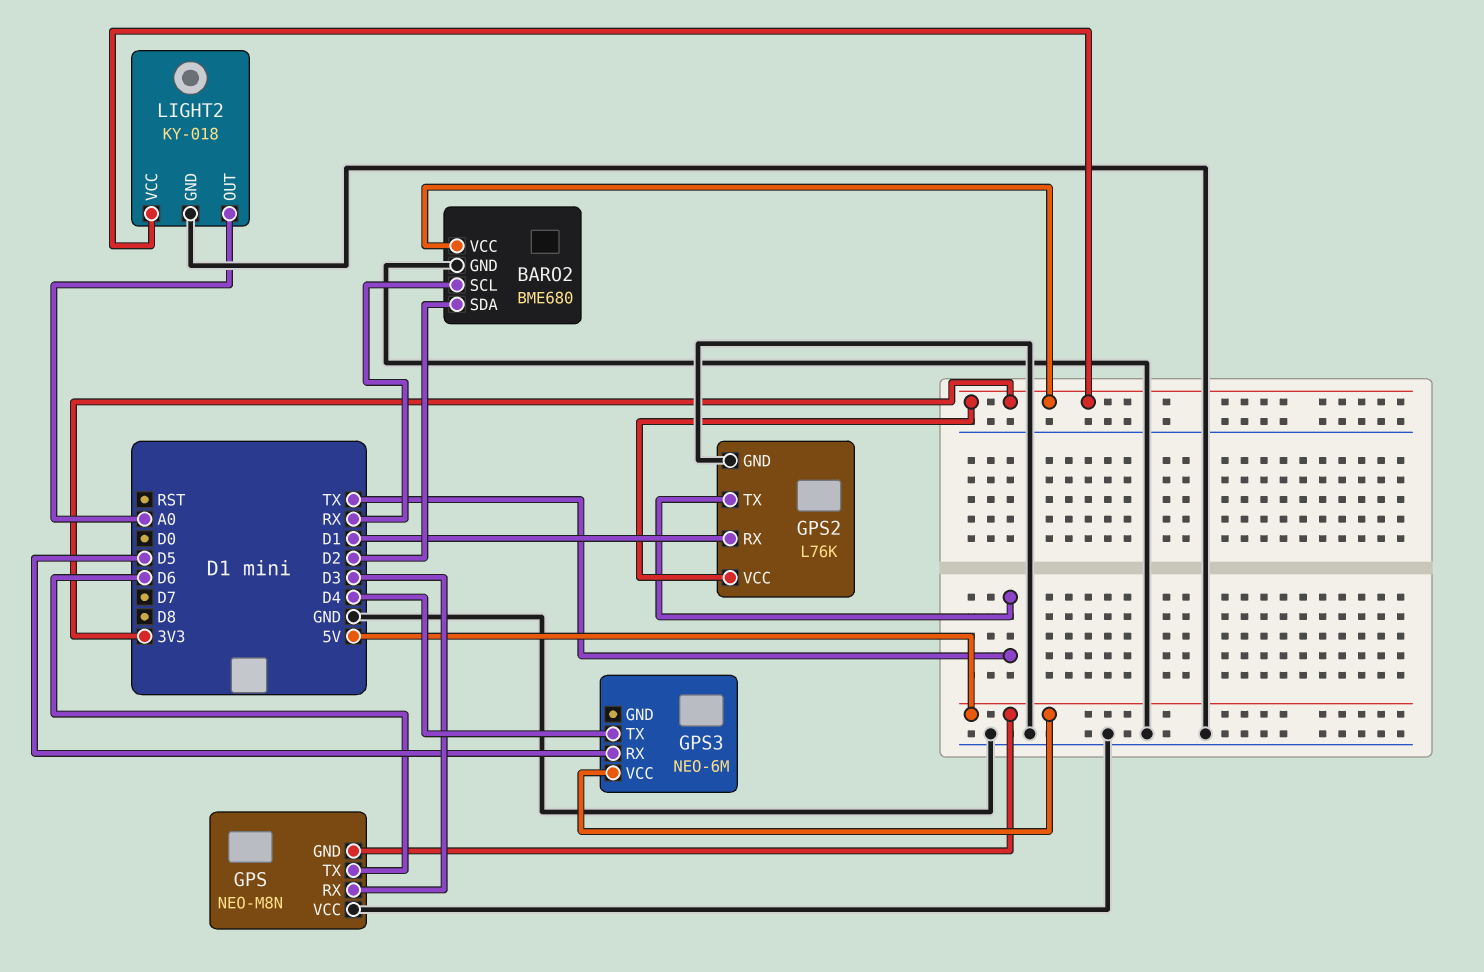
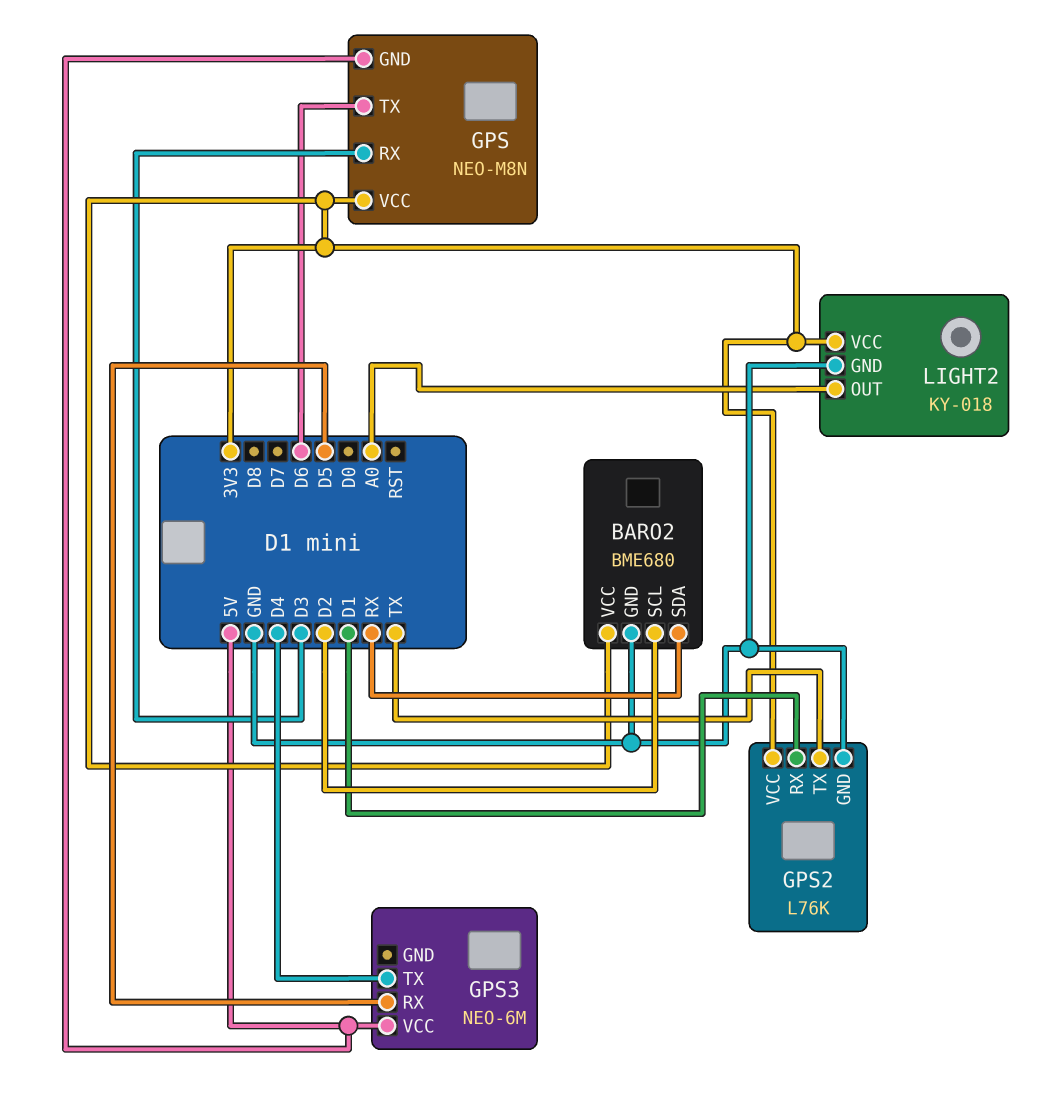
BARO2 pin SCL: RX -> D2
BARO2 pin SDA: D2 -> RX
GPS pin VCC: GND -> 3V3

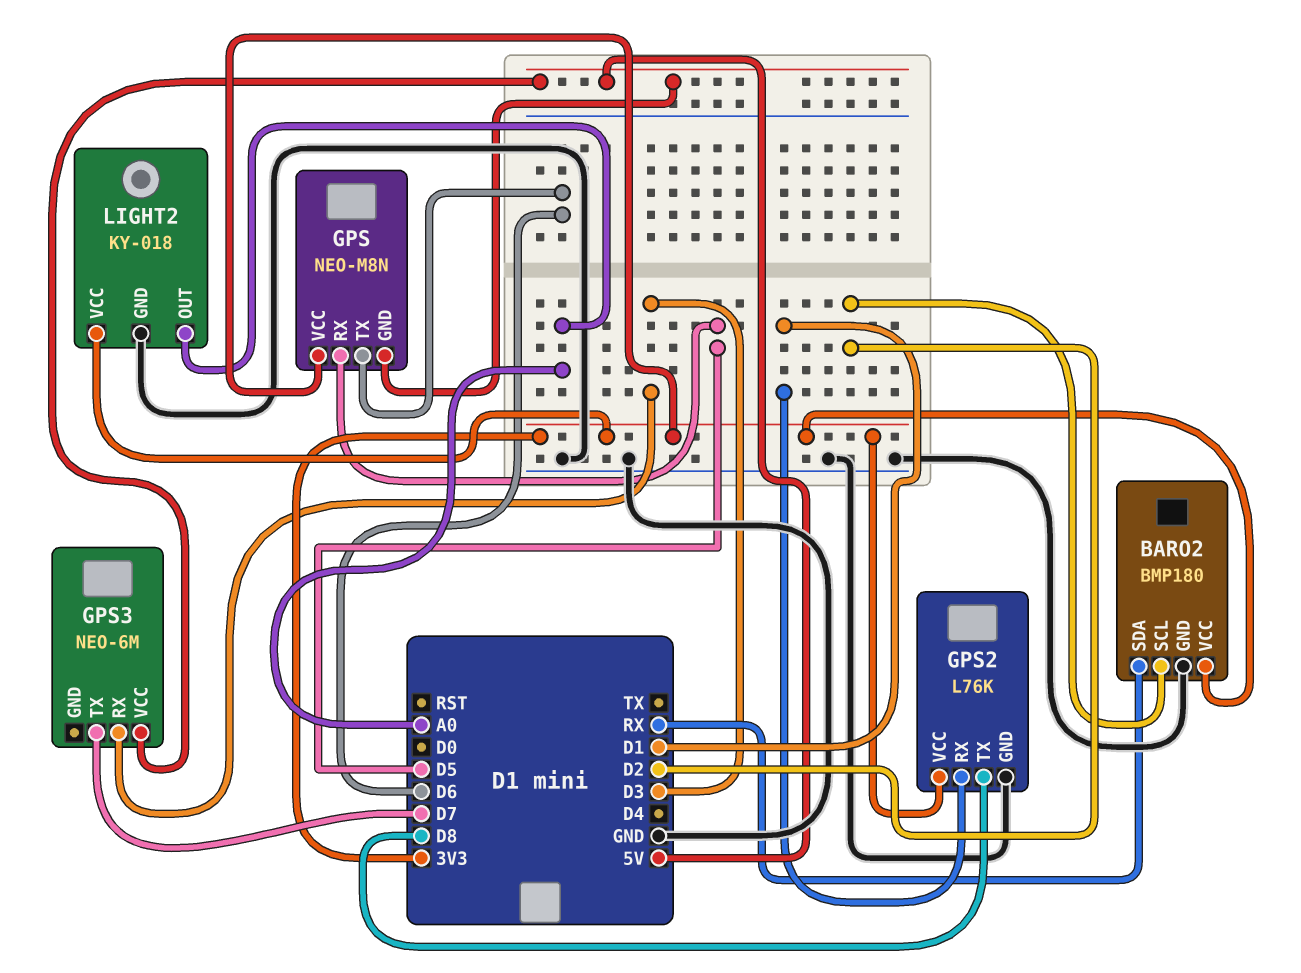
BARO2: BME680 -> BMP180
GPS pin RX: D3 -> D5
GPS2 pin TX: TX -> D8
GPS3 pin RX: D5 -> D3
GPS3 pin TX: D4 -> D7

